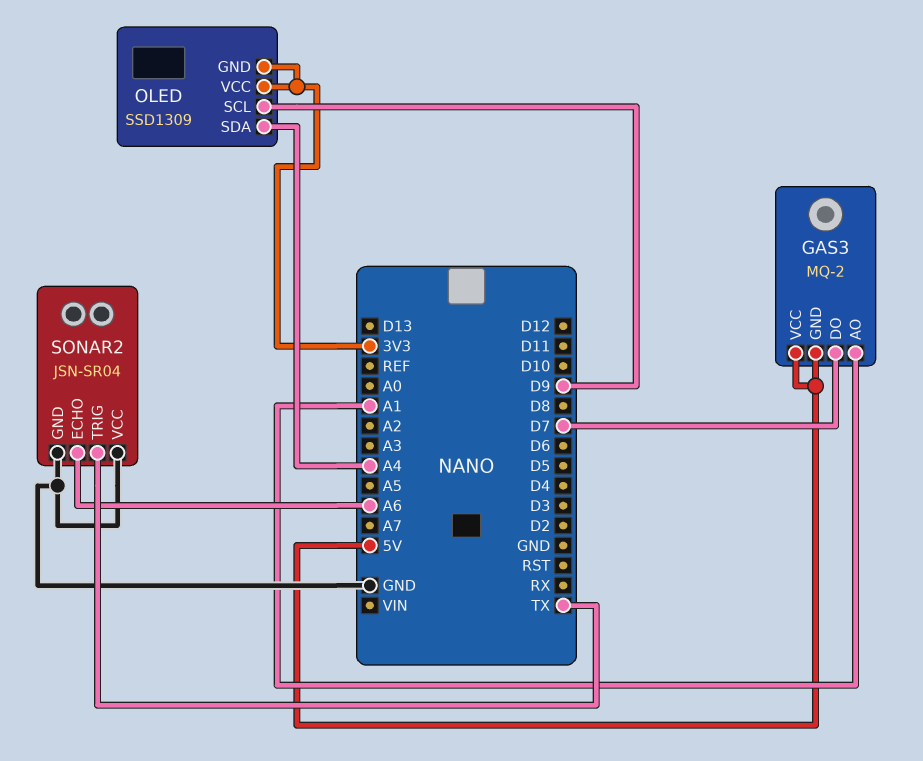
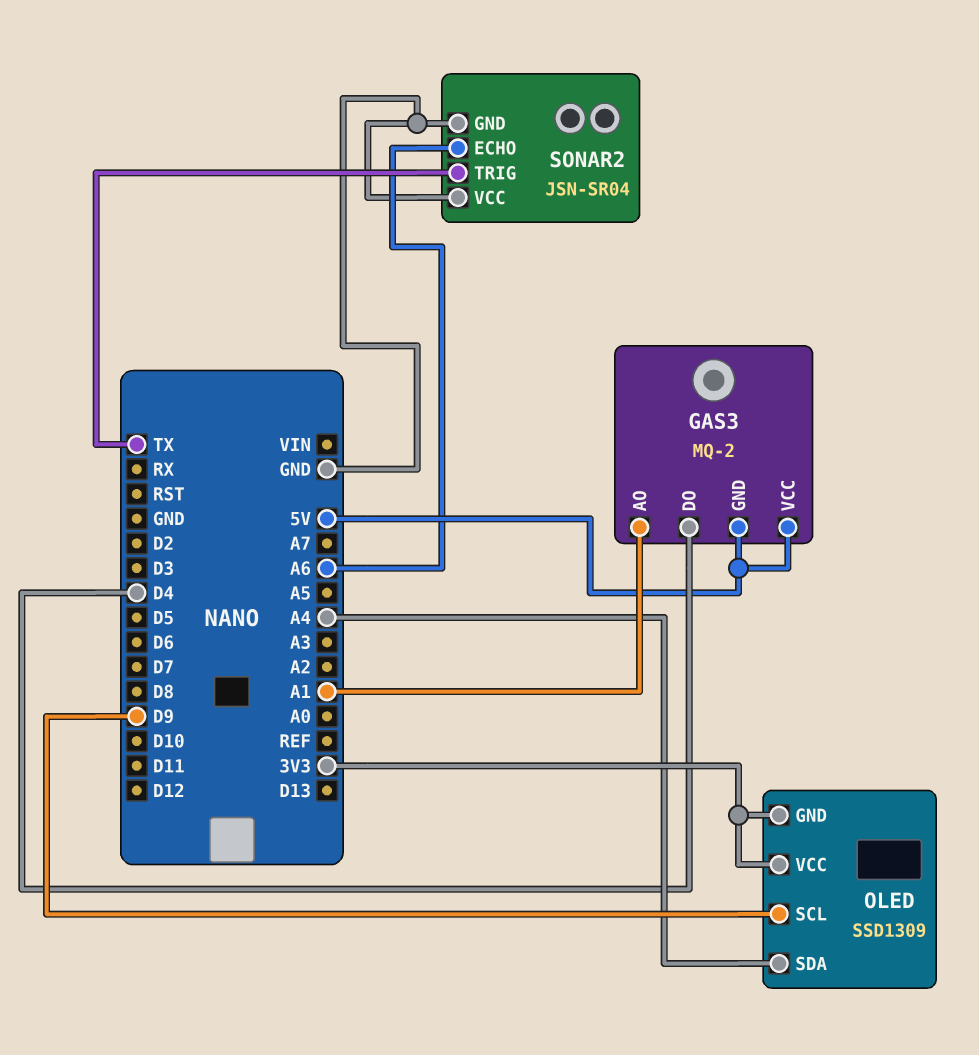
GAS3 pin DO: D7 -> D4

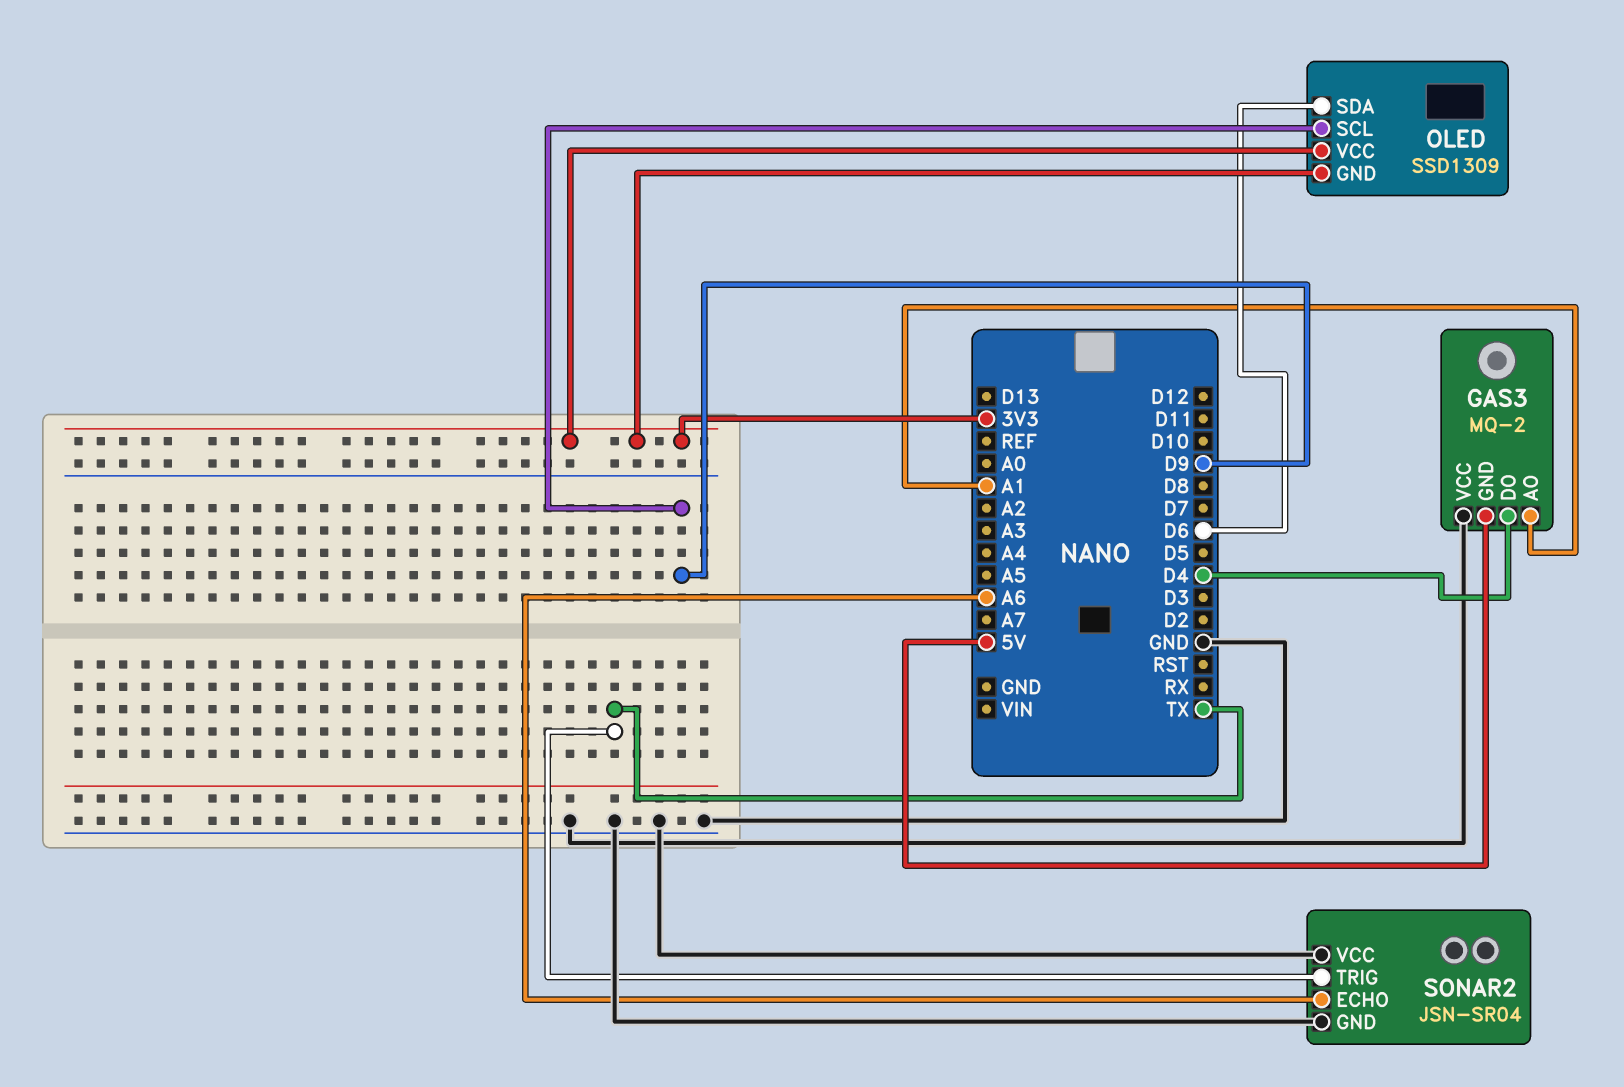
GAS3 pin VCC: 5V -> GND
OLED pin SDA: A4 -> D6

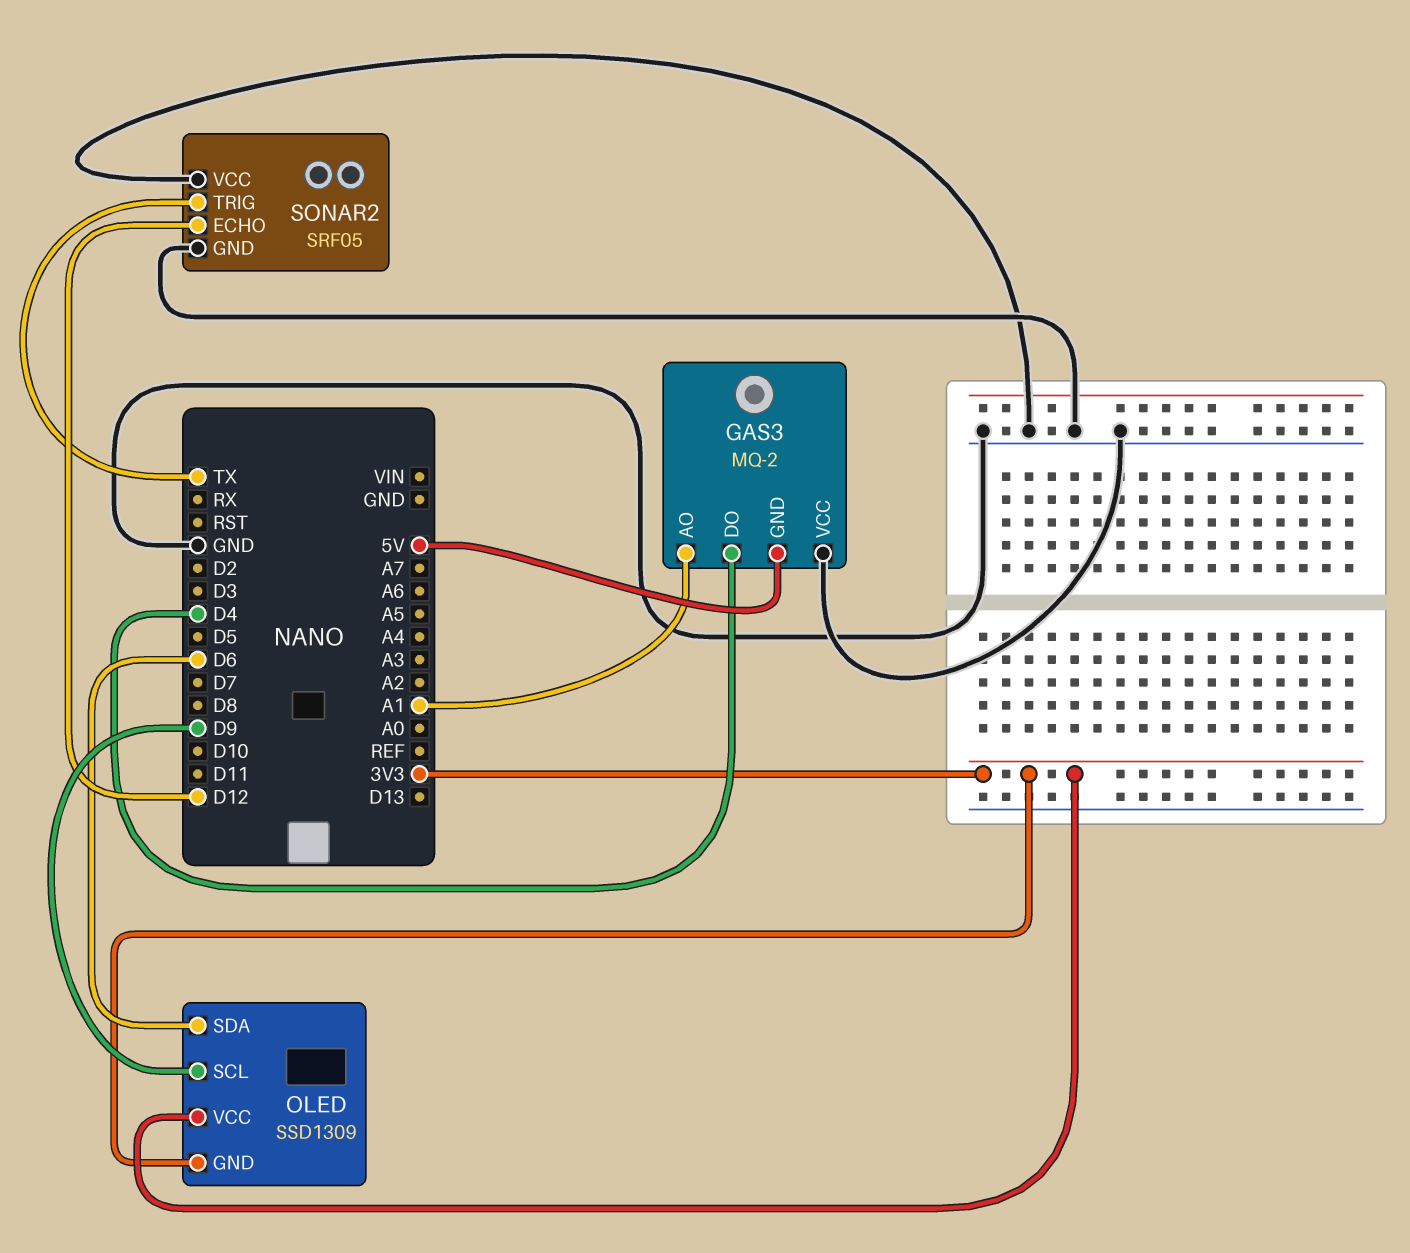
SONAR2: JSN-SR04 -> SRF05
SONAR2 pin ECHO: A6 -> D12

